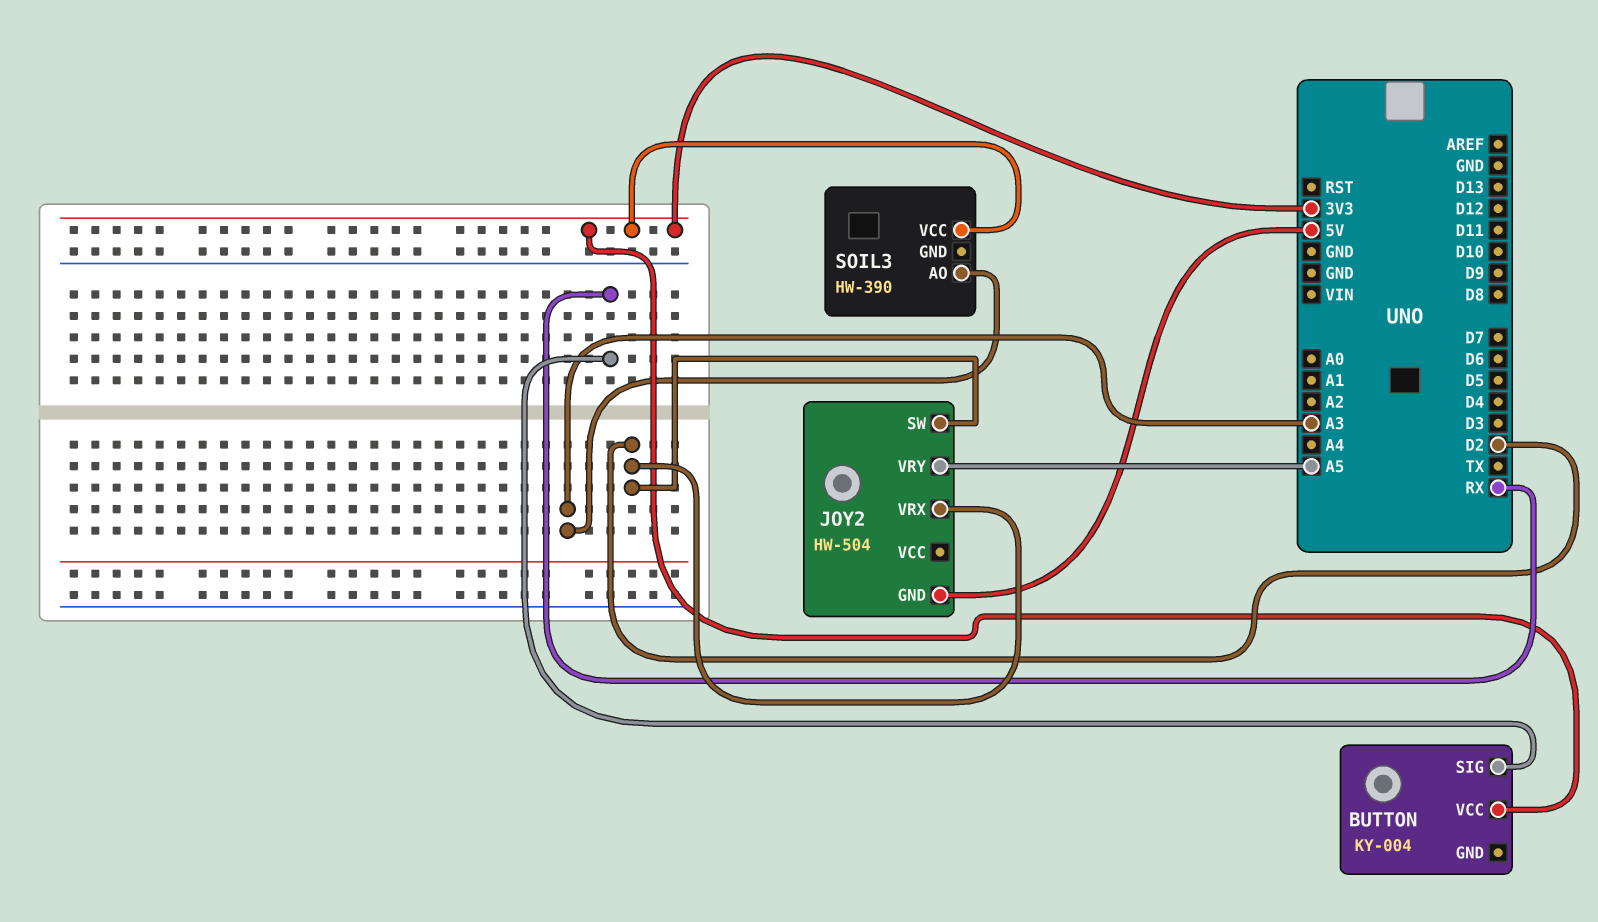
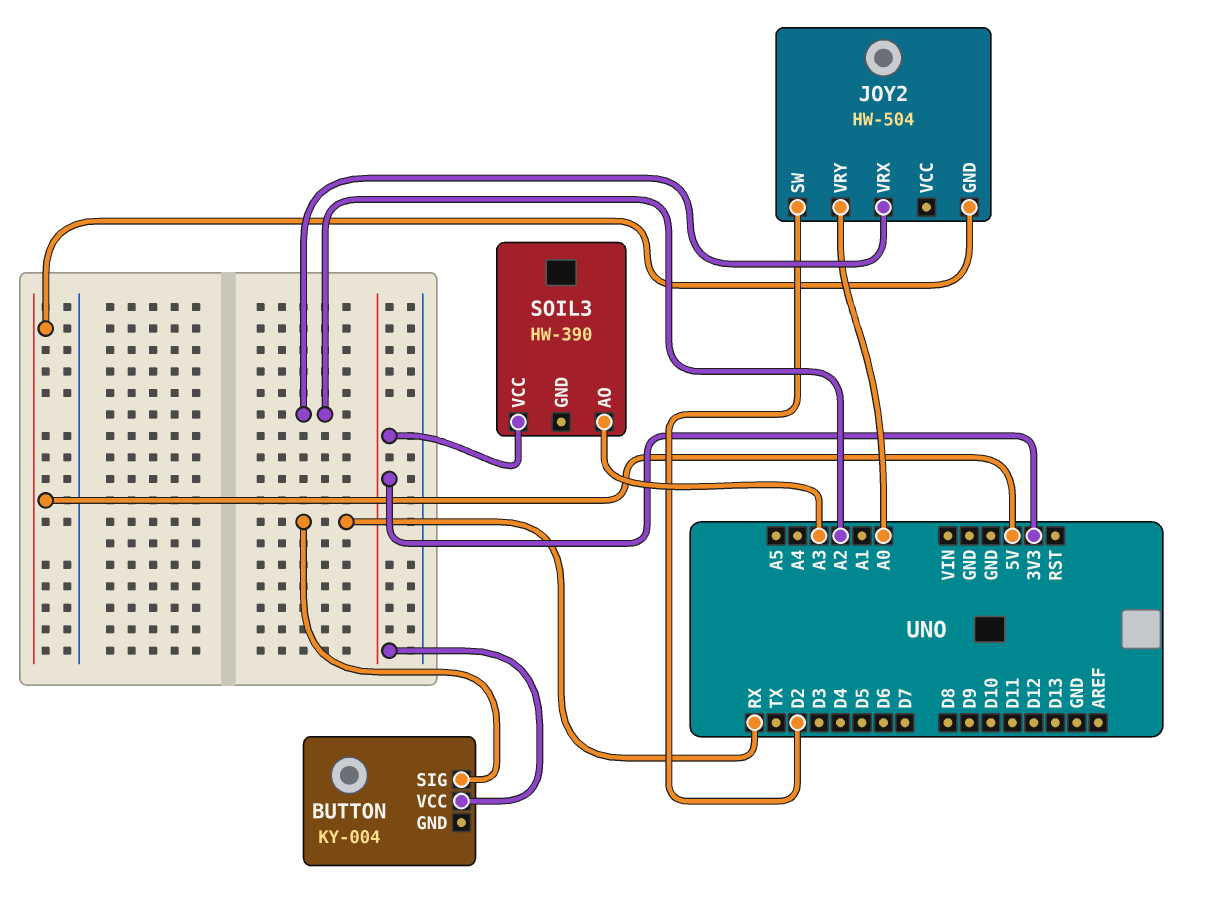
JOY2 pin VRX: D2 -> A2
JOY2 pin VRY: A5 -> A0

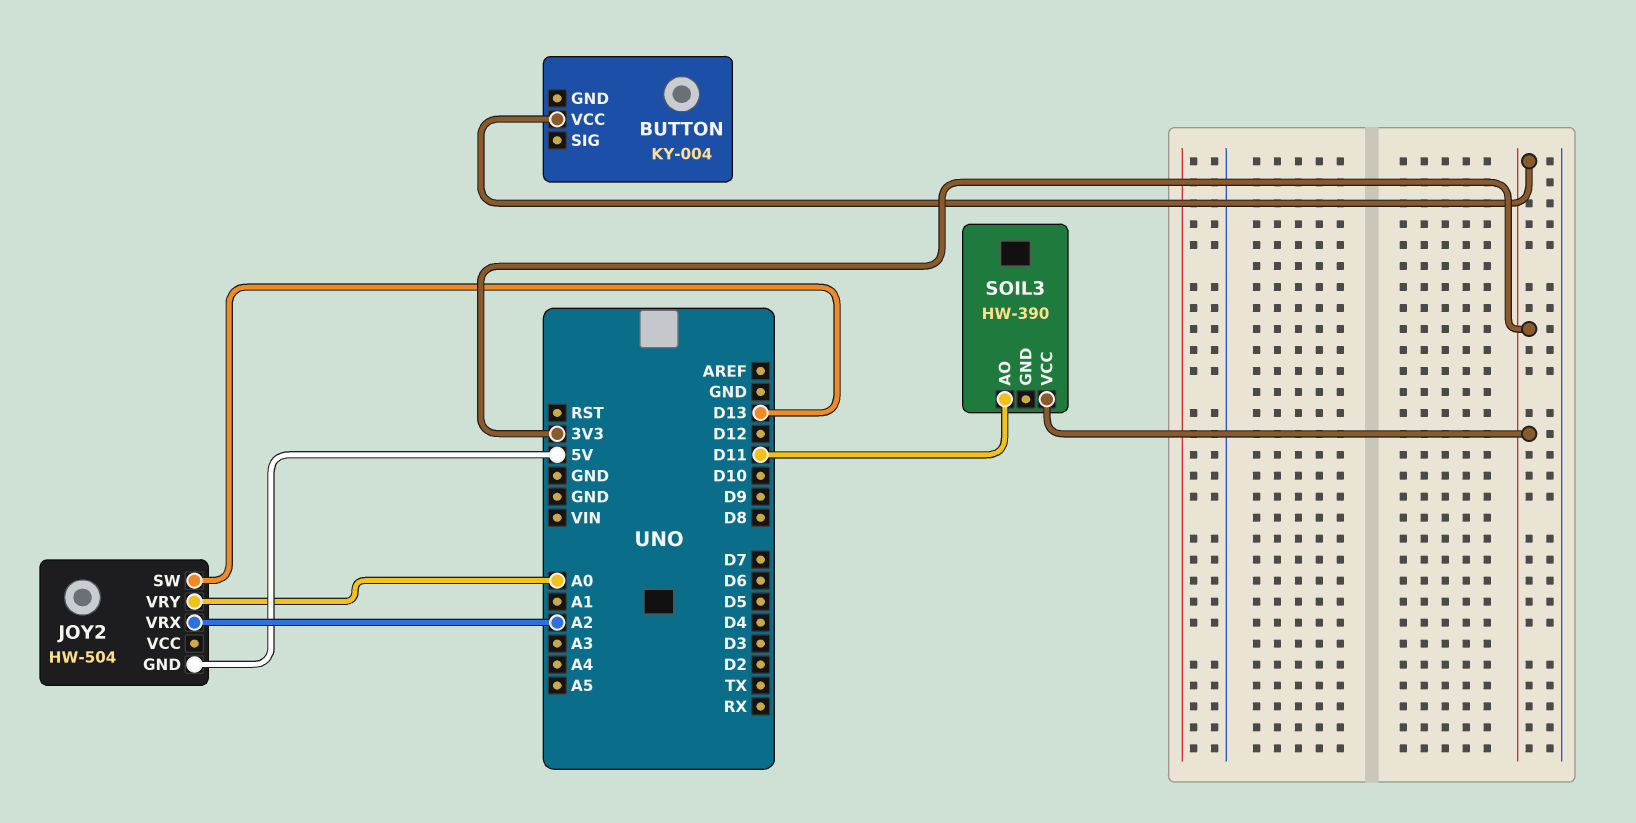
BUTTON pin SIG: RX -> none
JOY2 pin SW: D2 -> D13
SOIL3 pin AO: A3 -> D11

